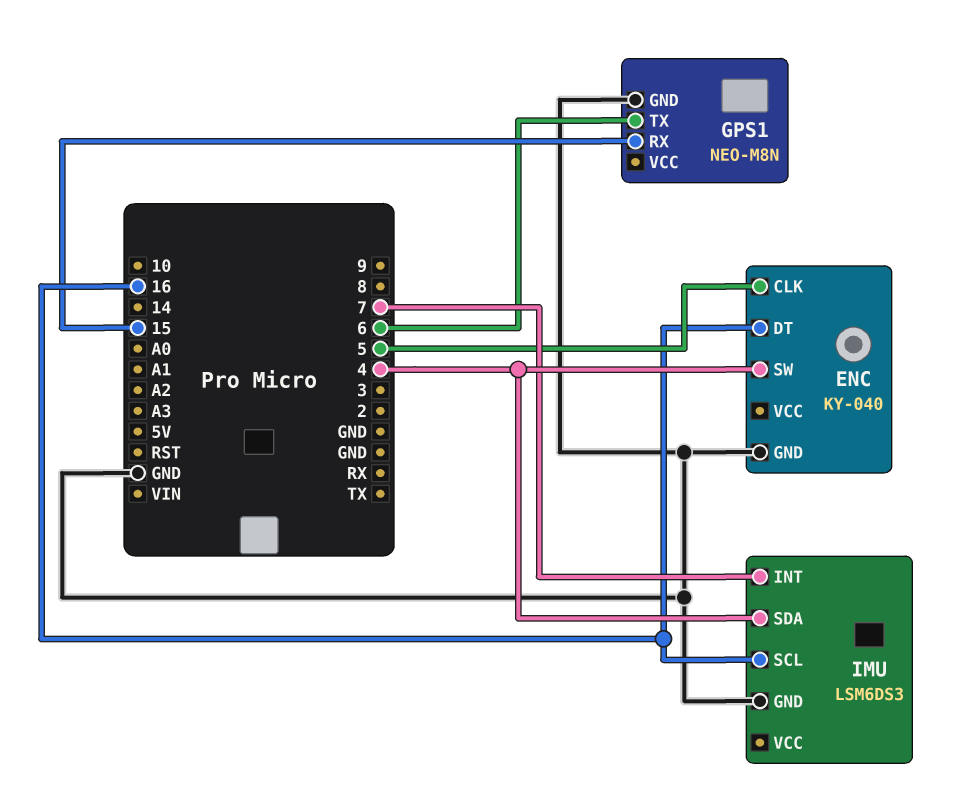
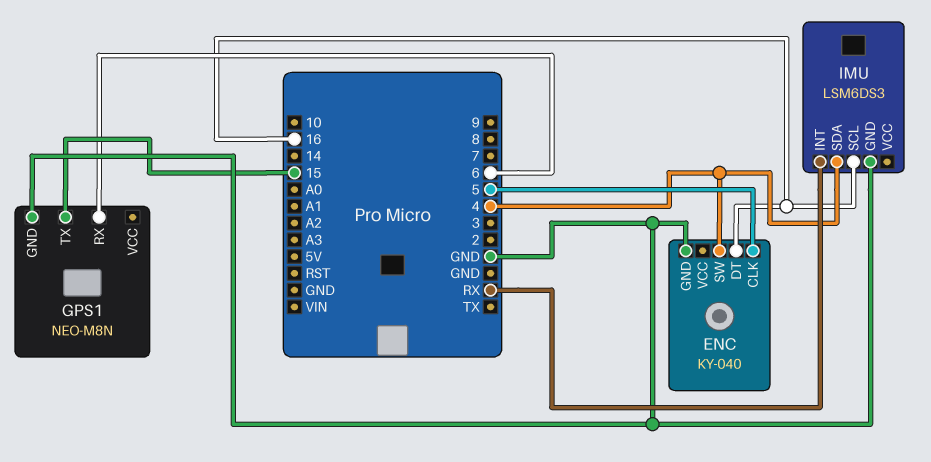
GPS1 pin RX: 15 -> 6
GPS1 pin TX: 6 -> 15
IMU pin INT: 7 -> RX

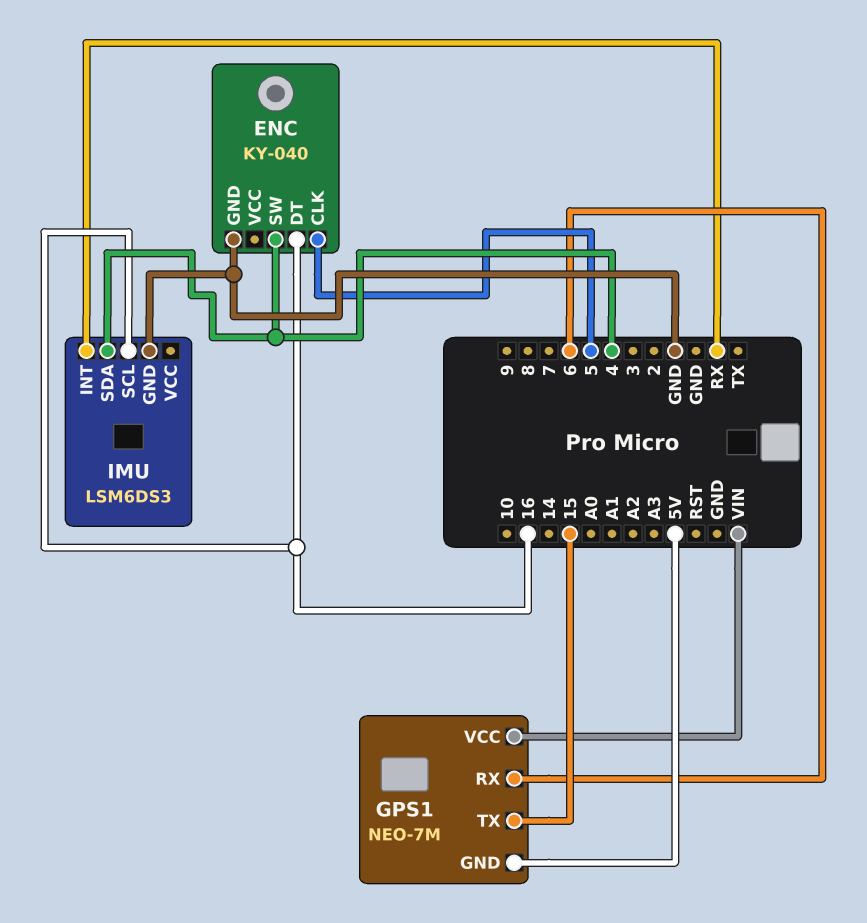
GPS1: NEO-M8N -> NEO-7M
GPS1 pin GND: GND -> 5V
GPS1 pin VCC: none -> VIN

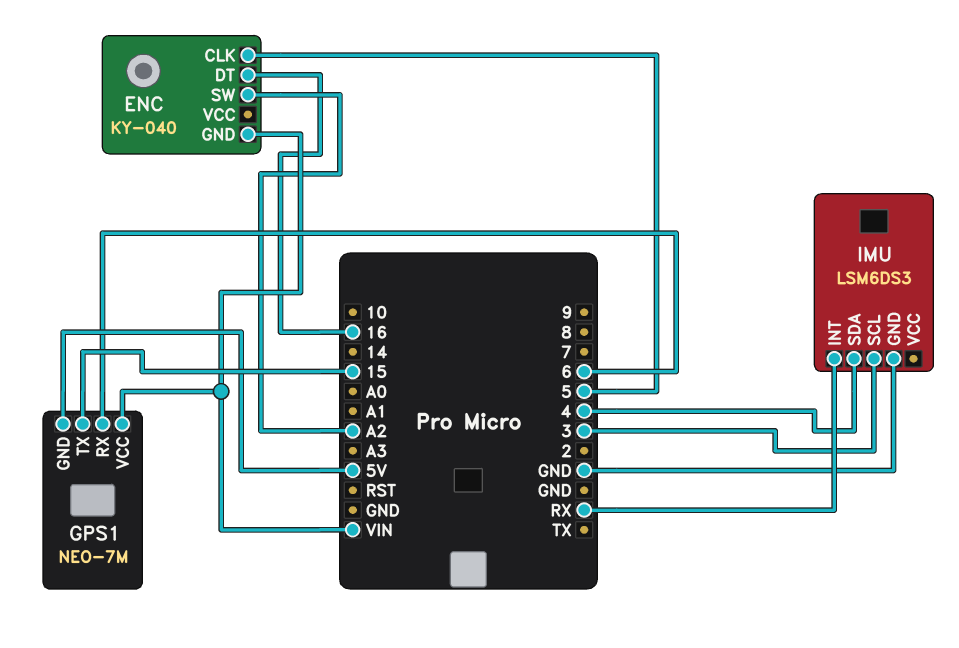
ENC pin GND: GND -> VIN
ENC pin SW: 4 -> A2
IMU pin SCL: 16 -> 3

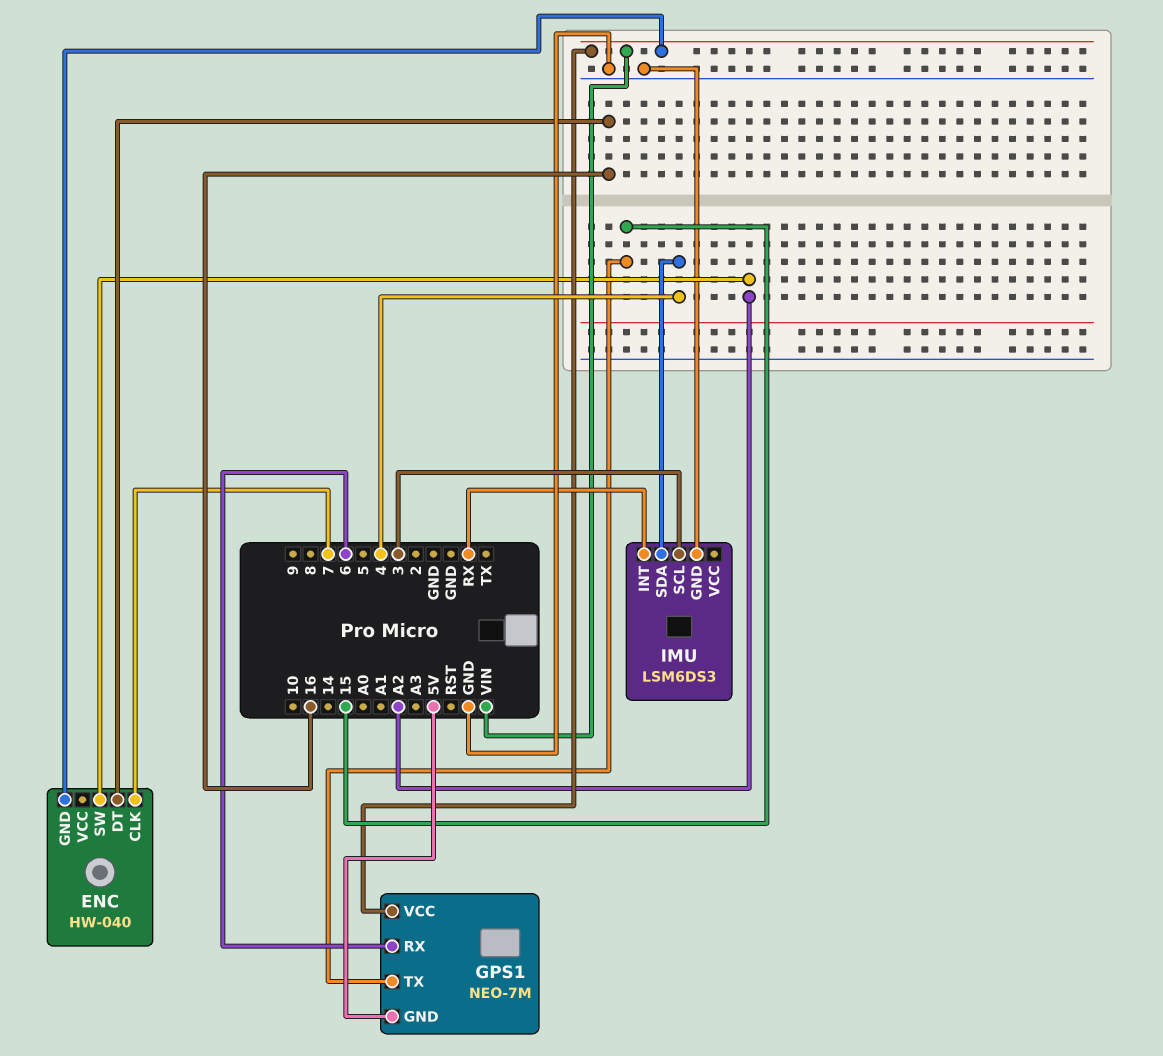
ENC: KY-040 -> HW-040
ENC pin CLK: 5 -> 7

